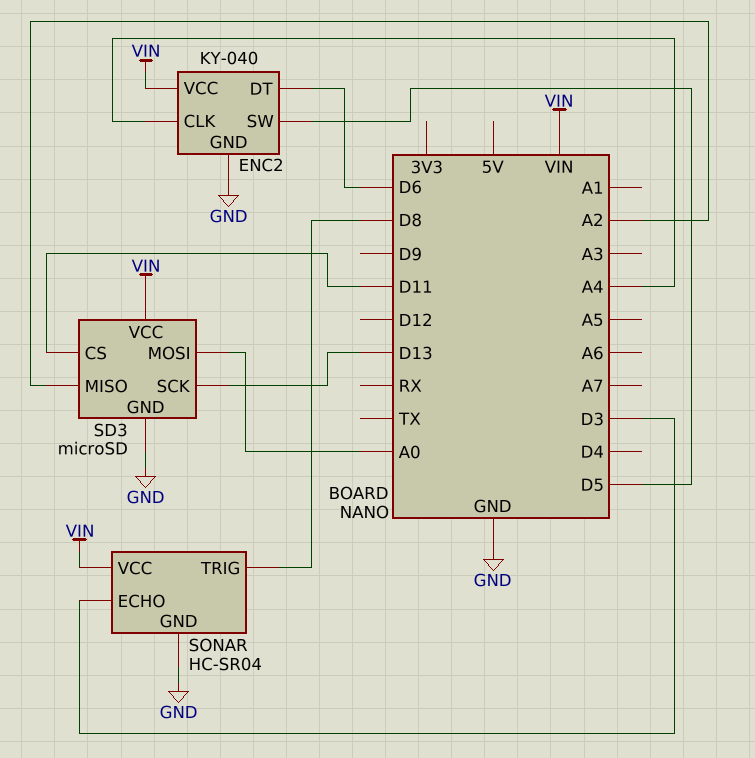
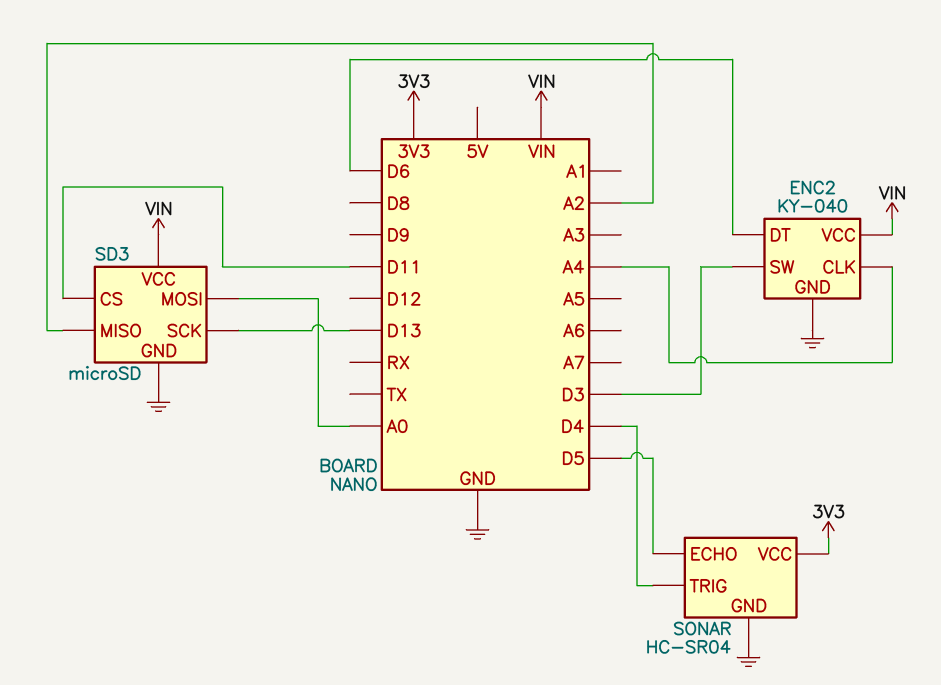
ENC2 pin SW: D5 -> D3
SONAR pin ECHO: D3 -> D5
SONAR pin TRIG: D8 -> D4
SONAR pin VCC: VIN -> 3V3

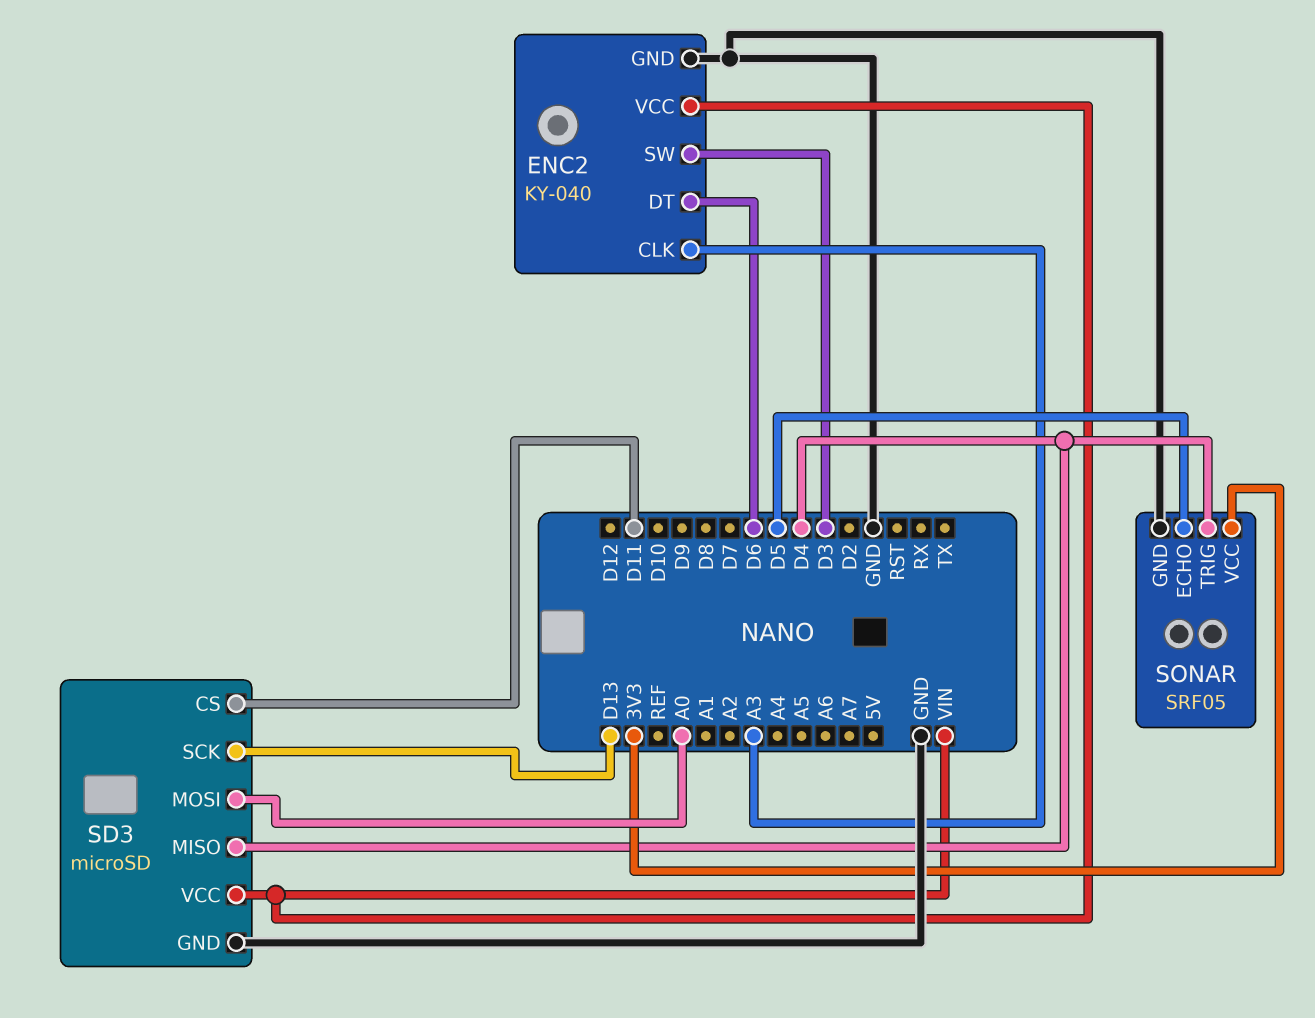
ENC2 pin CLK: A4 -> A3
SD3 pin MISO: A2 -> D4
SONAR: HC-SR04 -> SRF05

